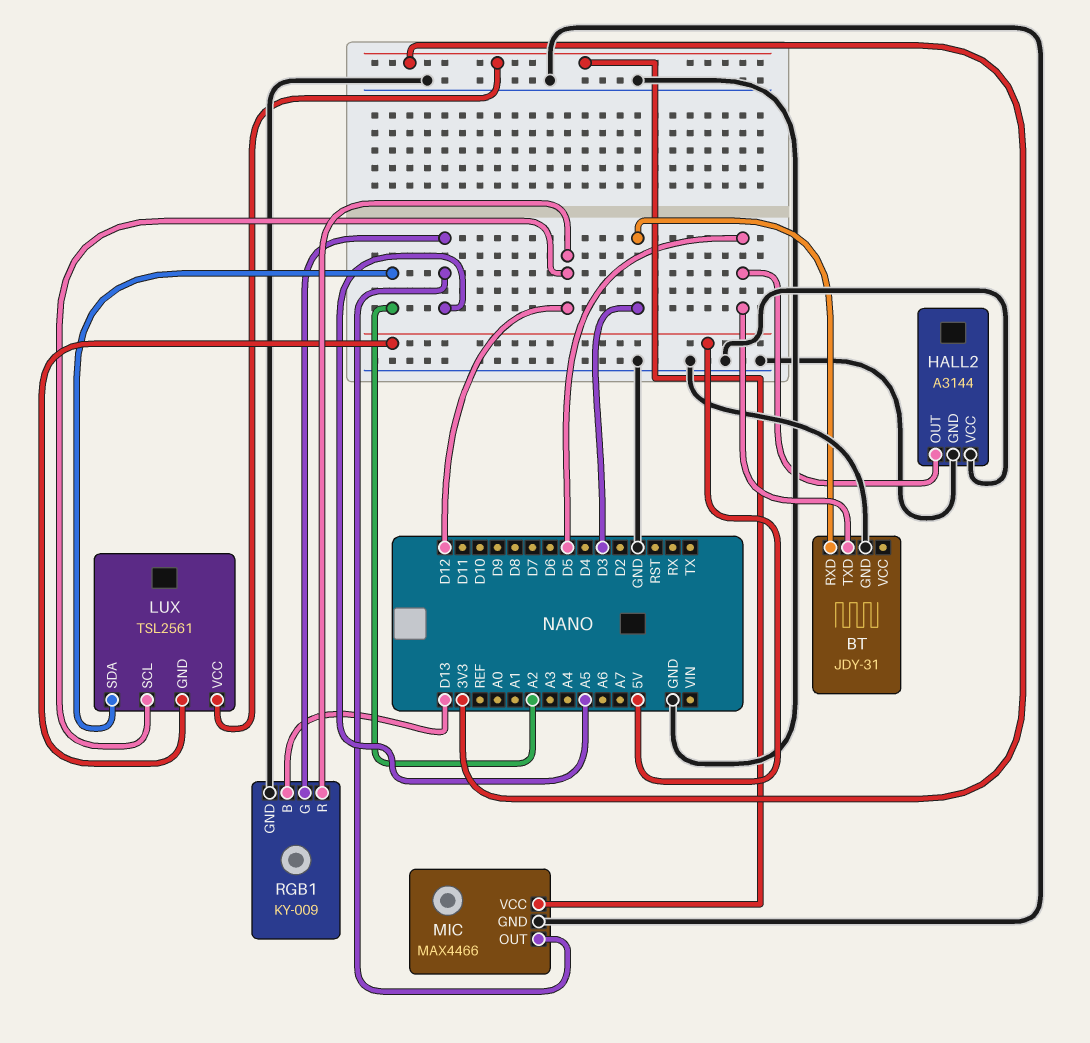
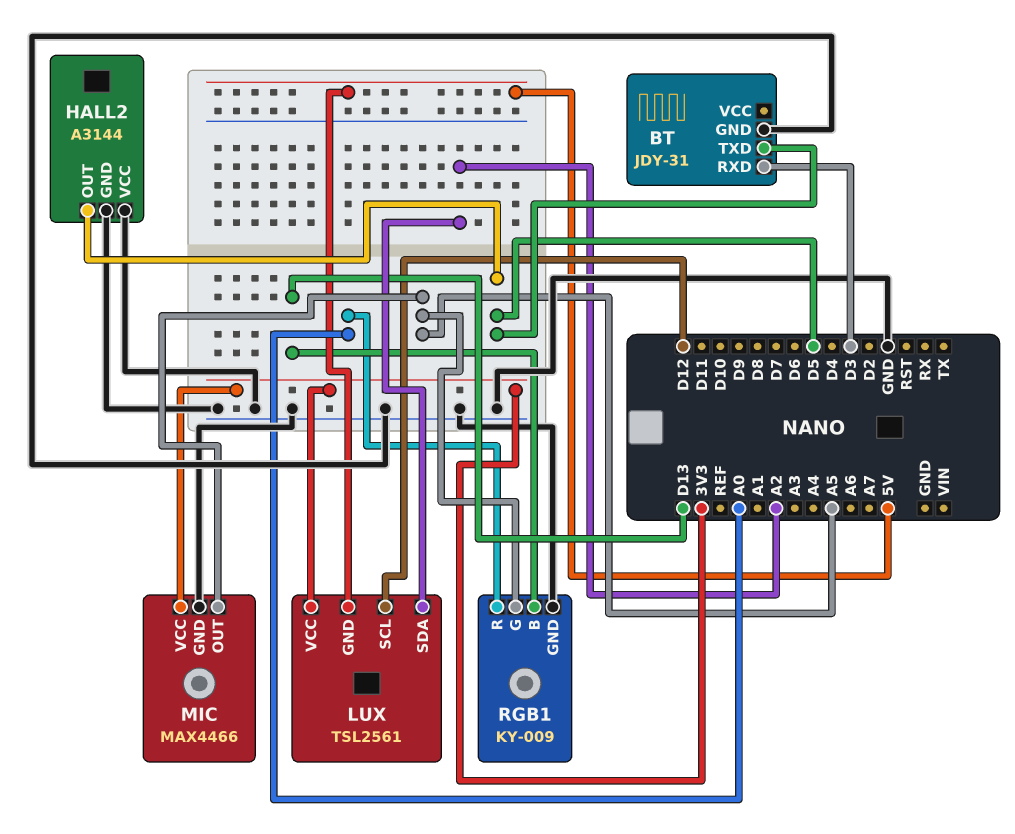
RGB1 pin R: D12 -> A0

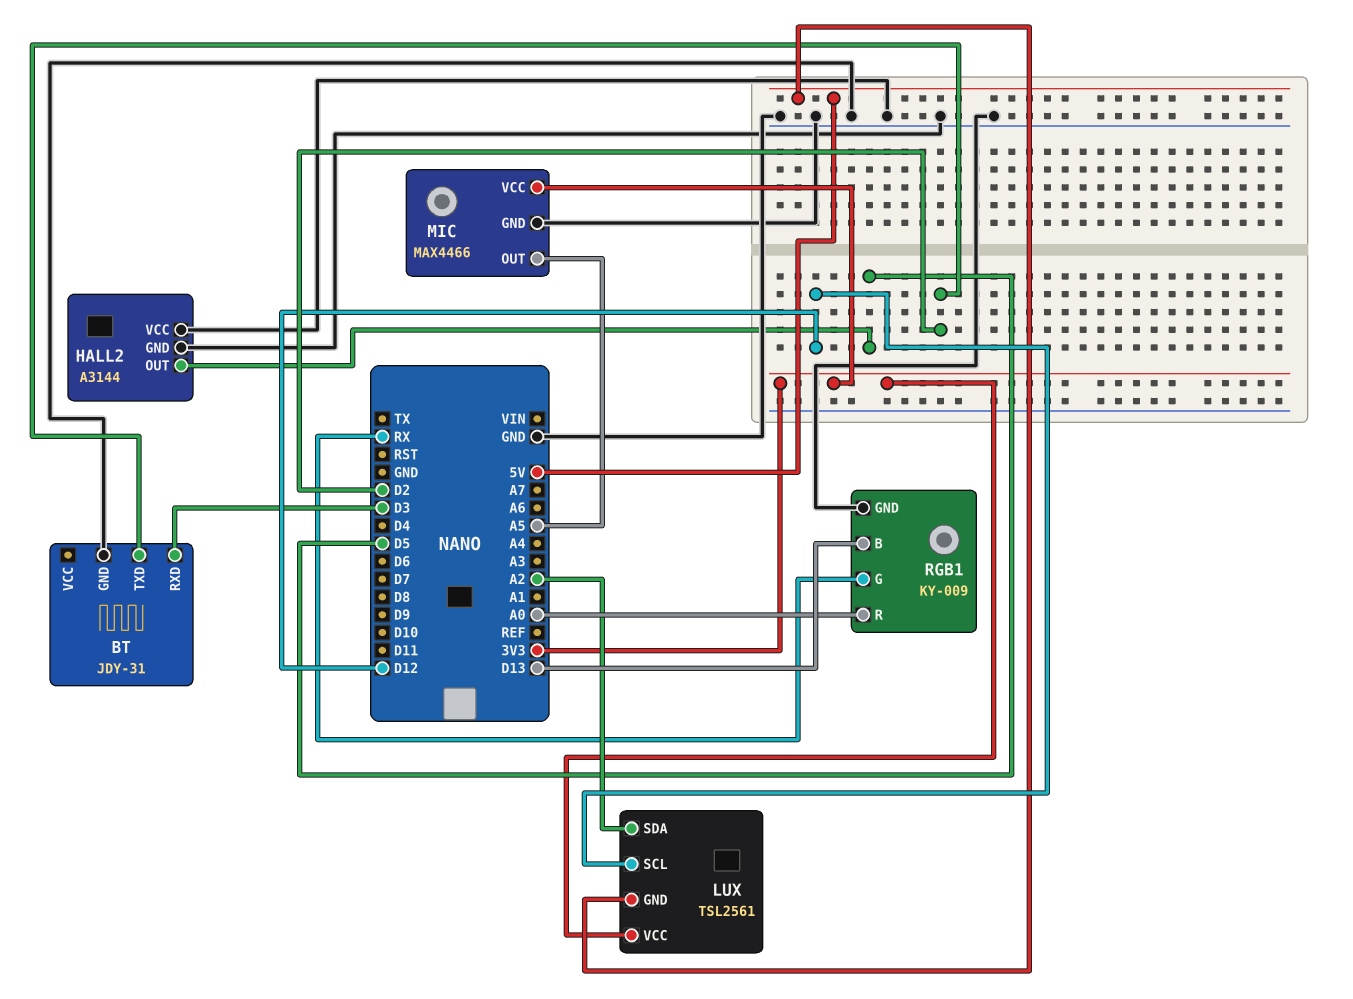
BT pin TXD: D5 -> D2
RGB1 pin G: A5 -> RX

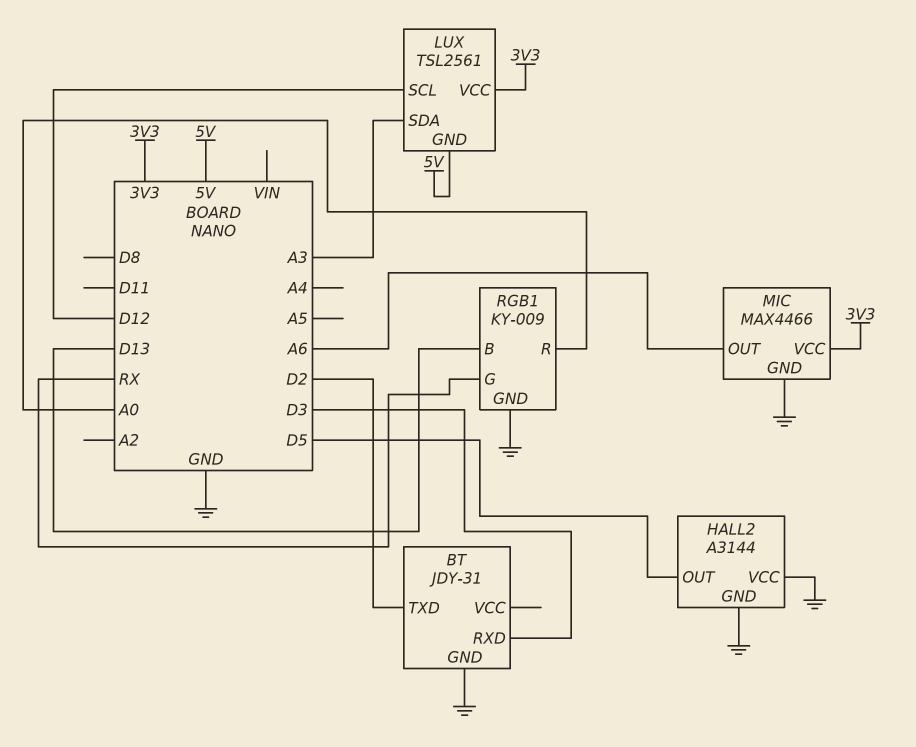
LUX pin SDA: A2 -> A3
MIC pin OUT: A5 -> A6

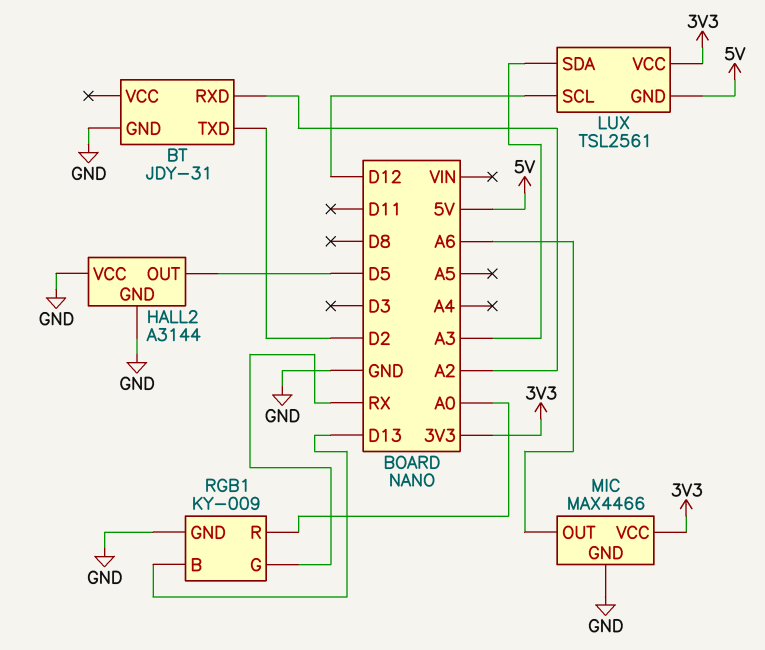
BT pin RXD: D3 -> A2

